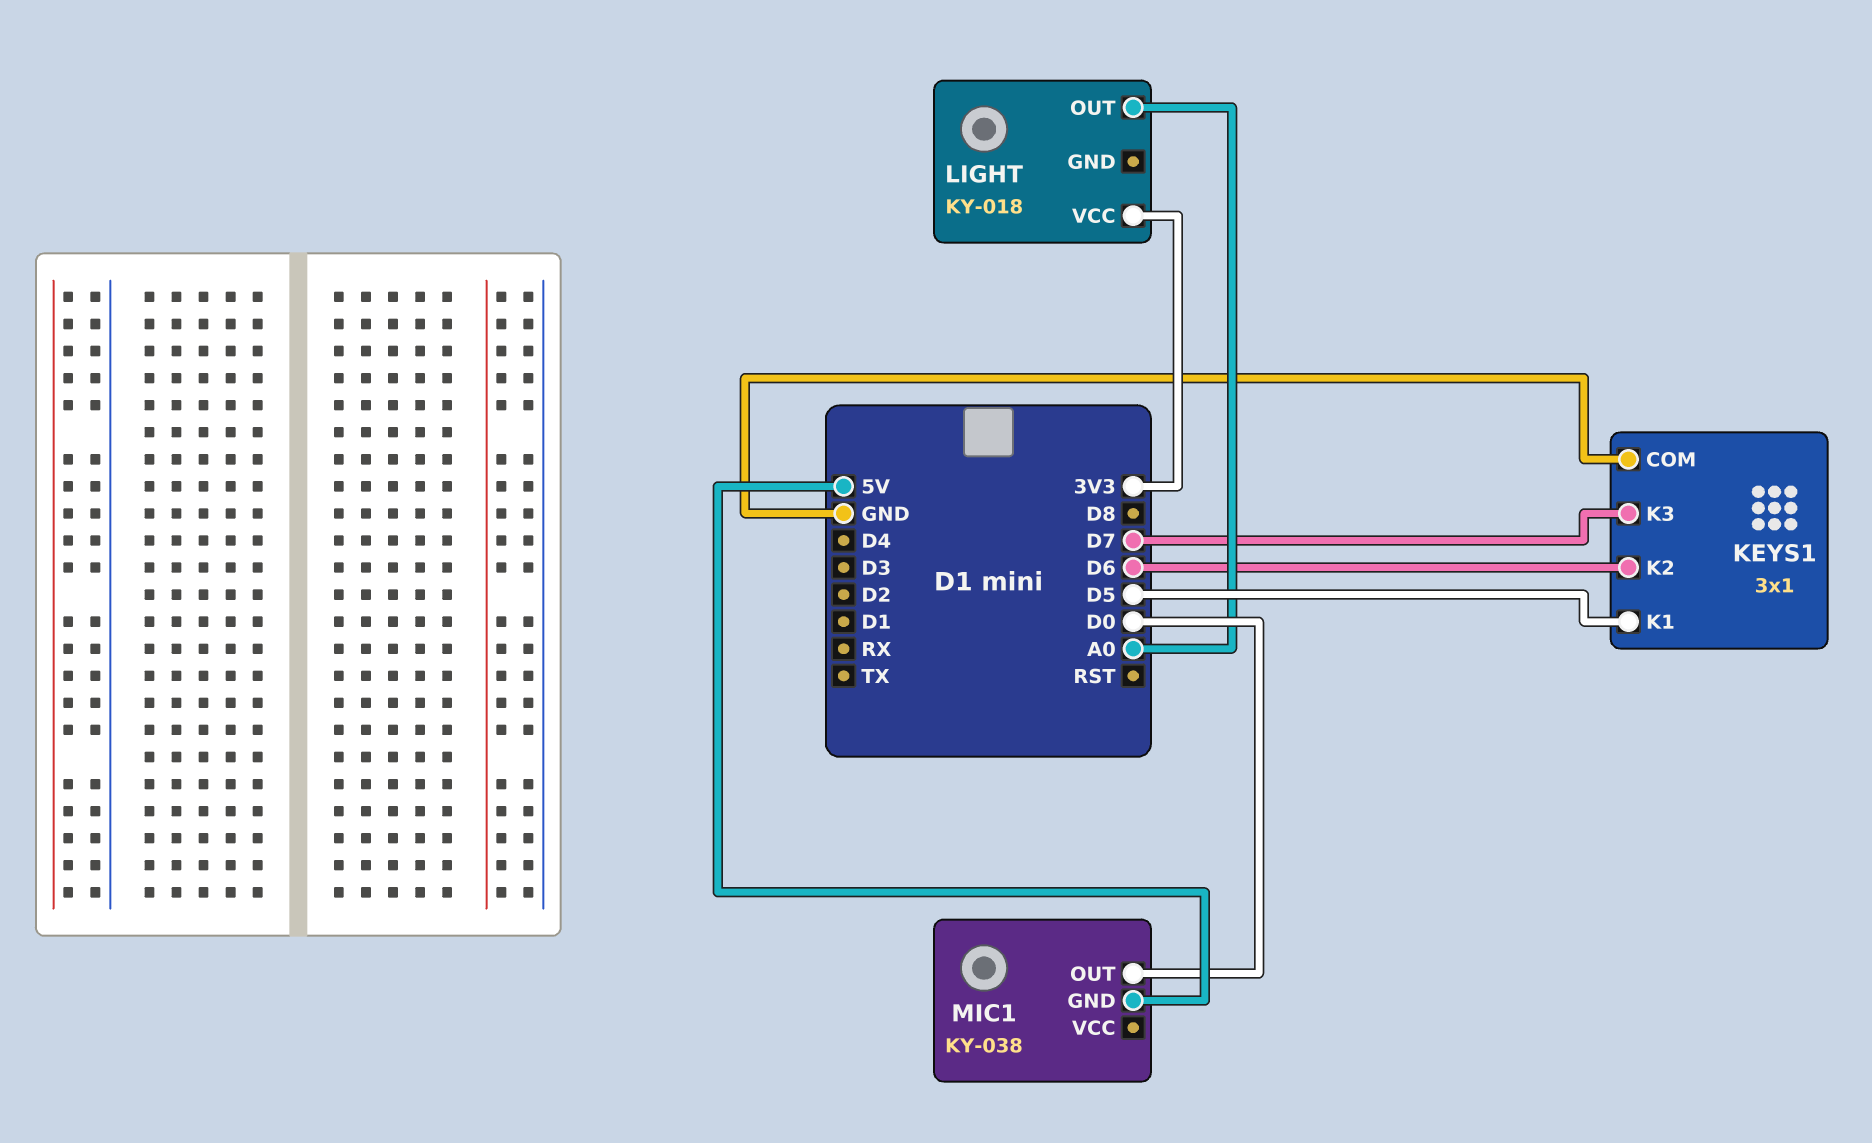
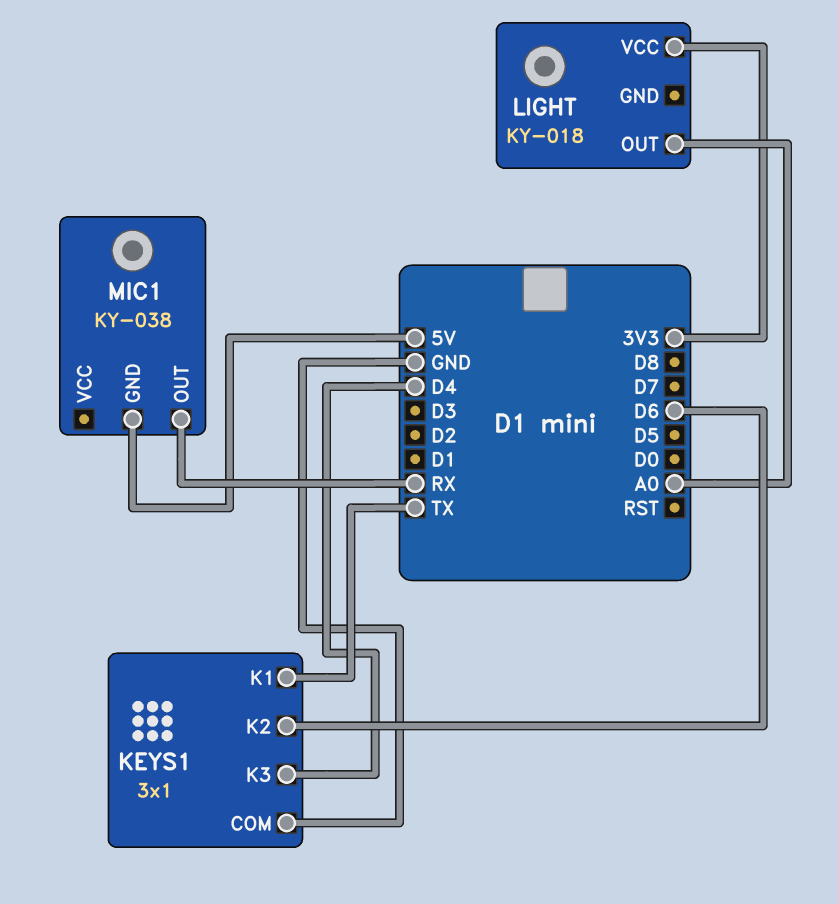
KEYS1 pin K1: D5 -> TX
KEYS1 pin K3: D7 -> D4
MIC1 pin OUT: D0 -> RX

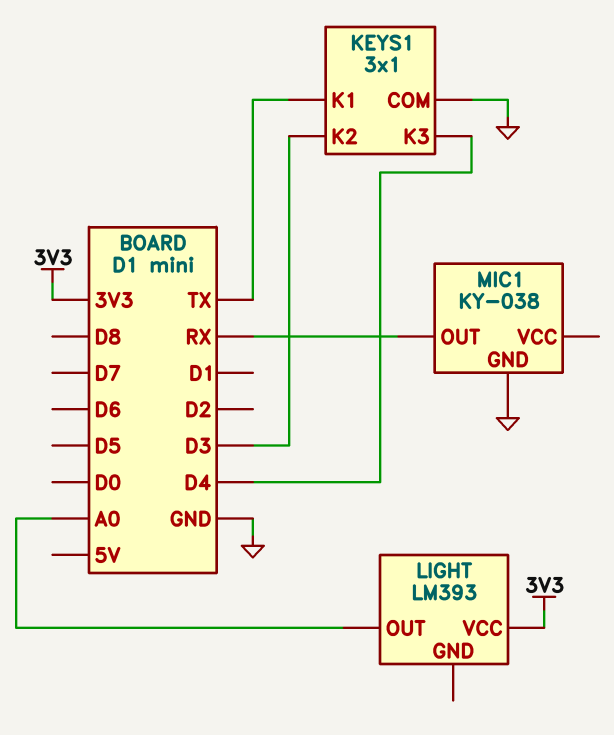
KEYS1 pin K2: D6 -> D3
LIGHT: KY-018 -> LM393
MIC1 pin GND: 5V -> GND

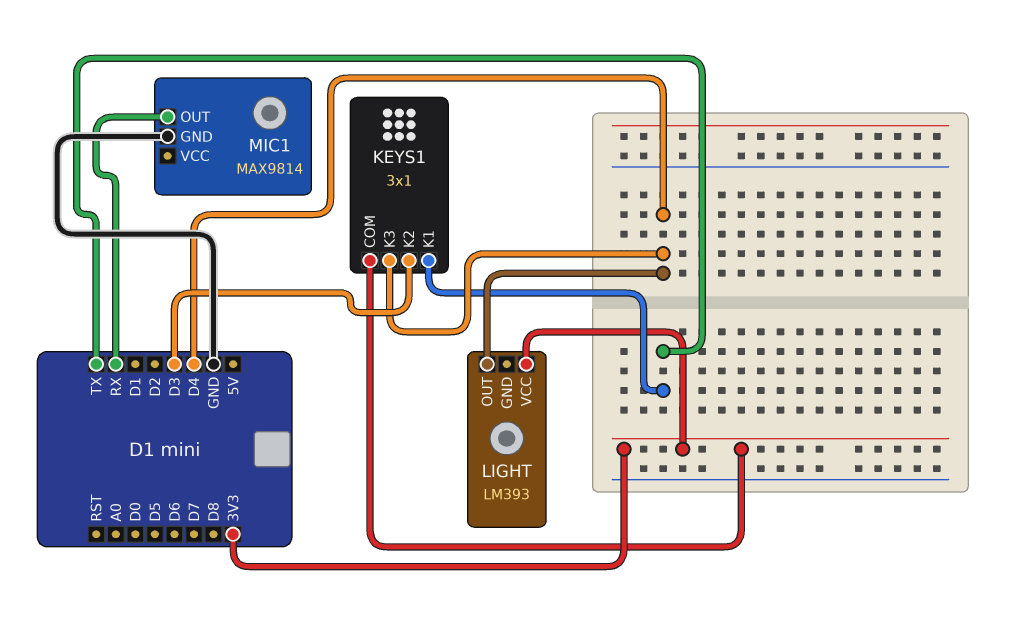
KEYS1 pin COM: GND -> 3V3
LIGHT pin OUT: A0 -> D4
MIC1: KY-038 -> MAX9814

